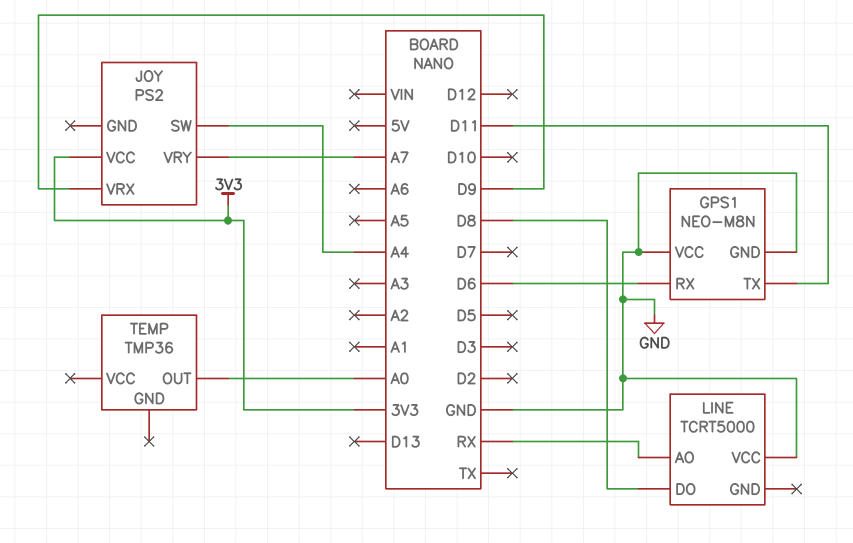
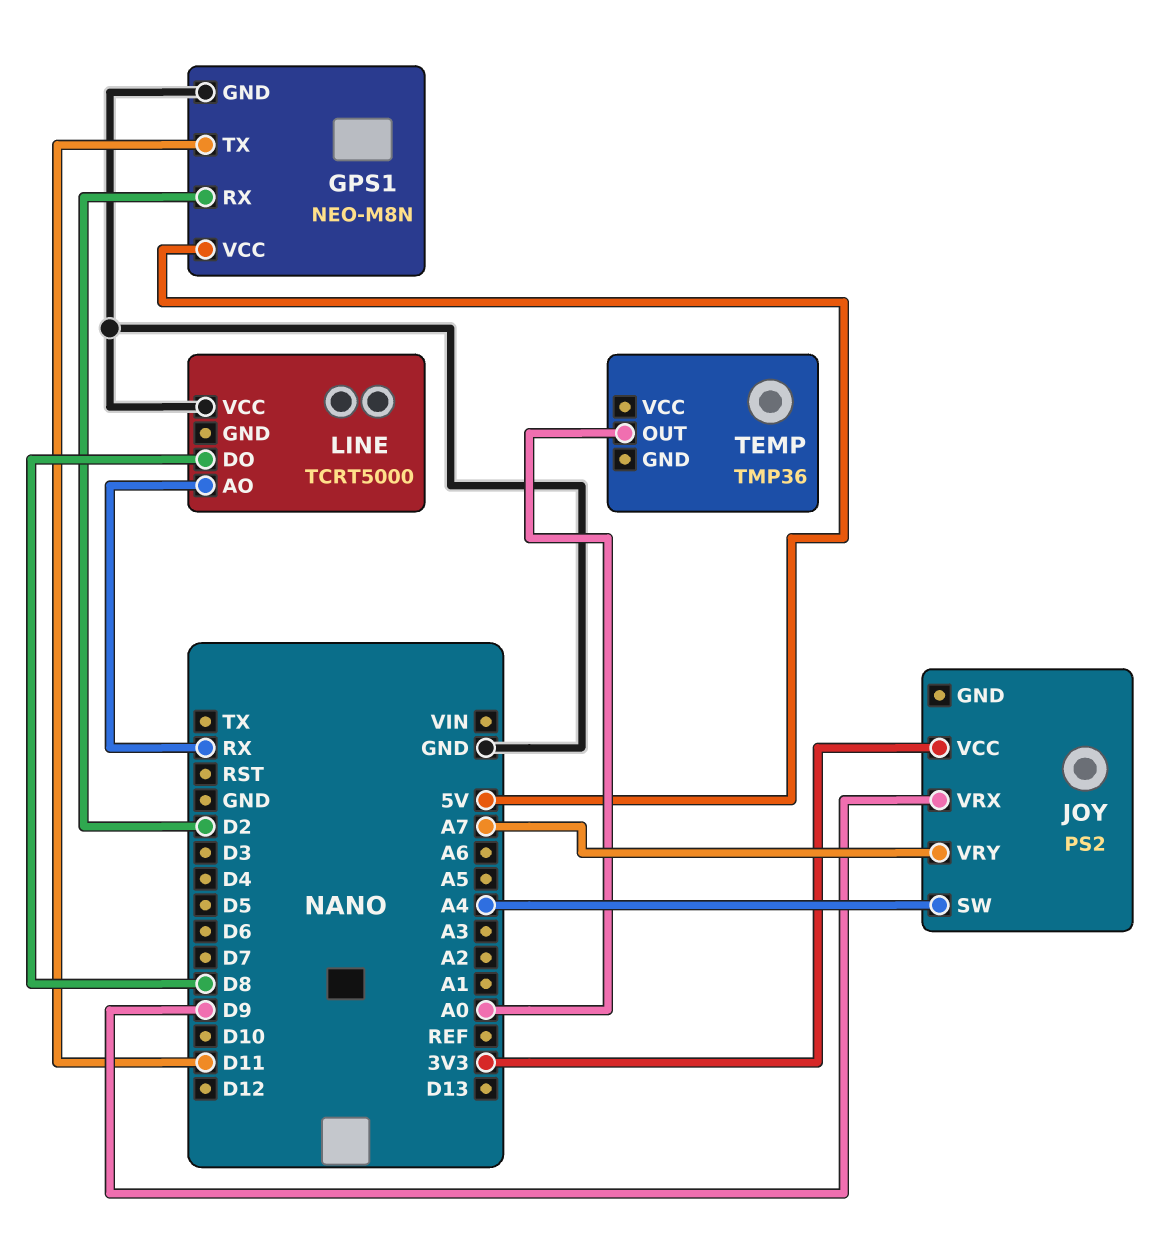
GPS1 pin RX: D6 -> D2
GPS1 pin VCC: GND -> 5V

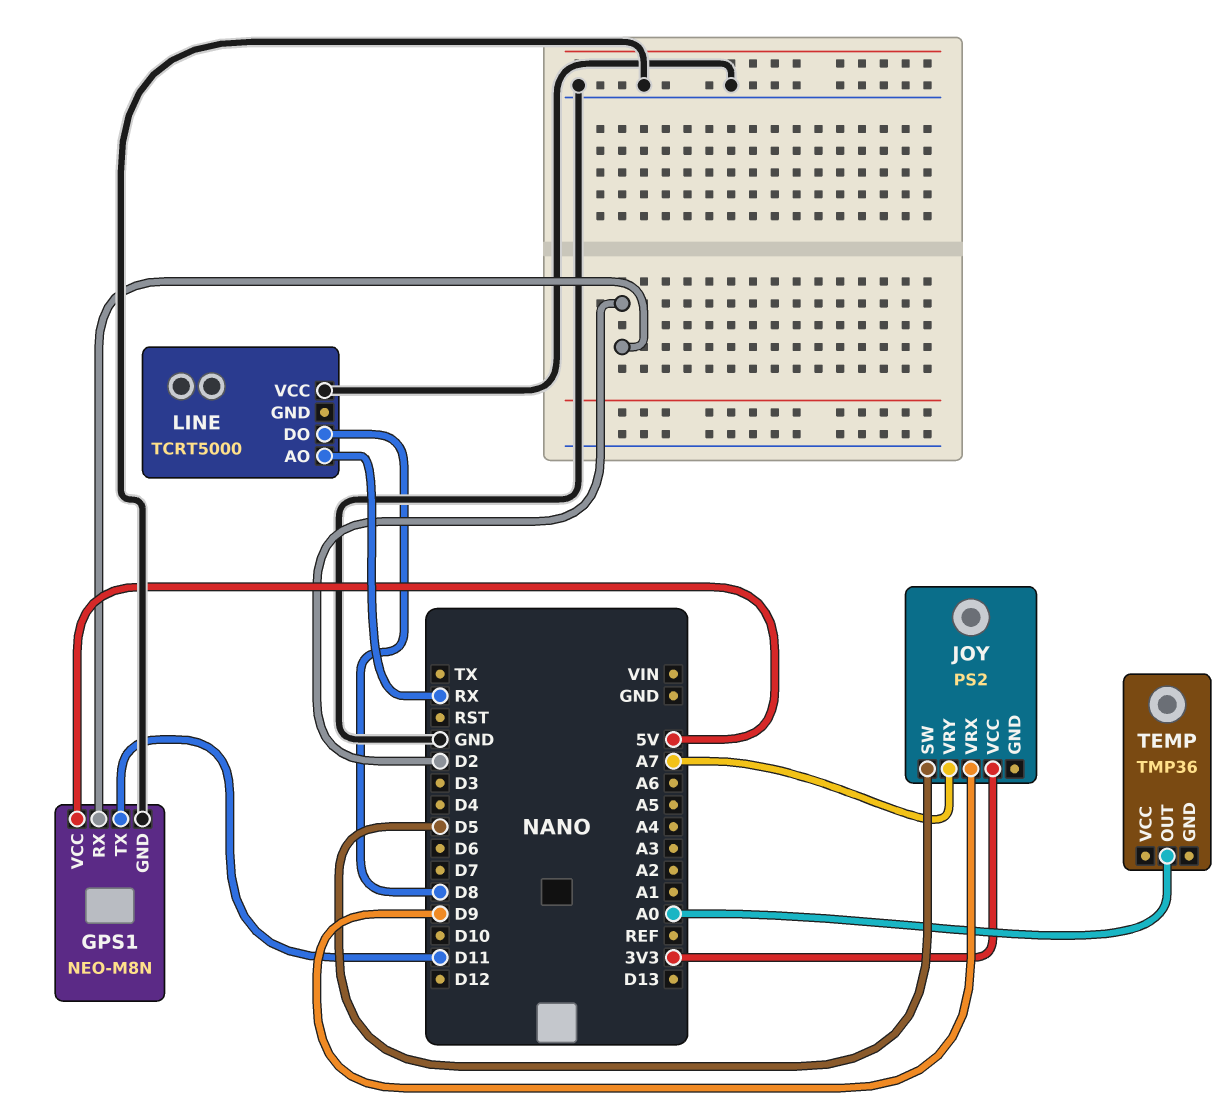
JOY pin SW: A4 -> D5

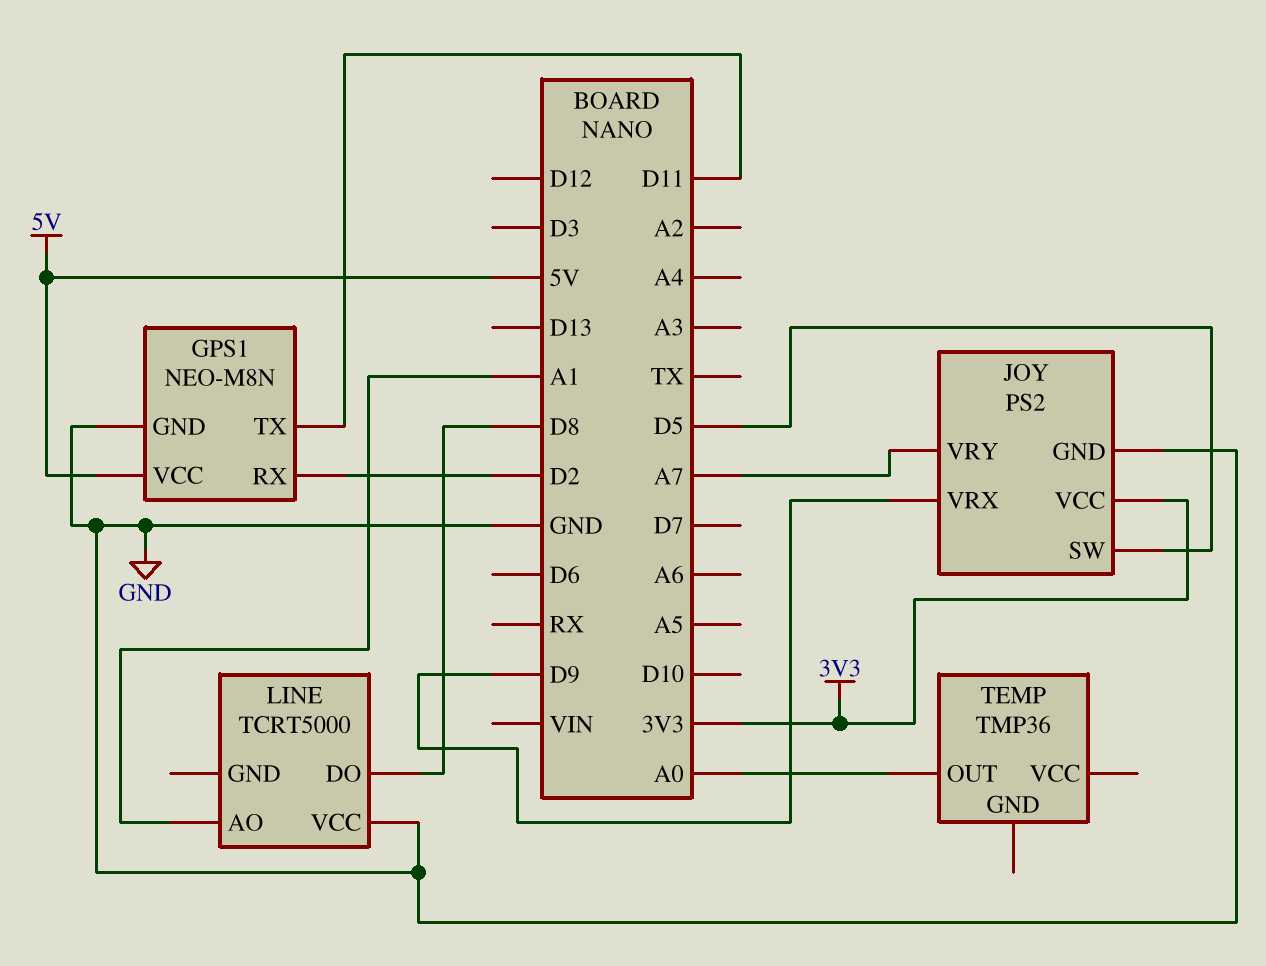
JOY pin GND: none -> GND
LINE pin AO: RX -> A1

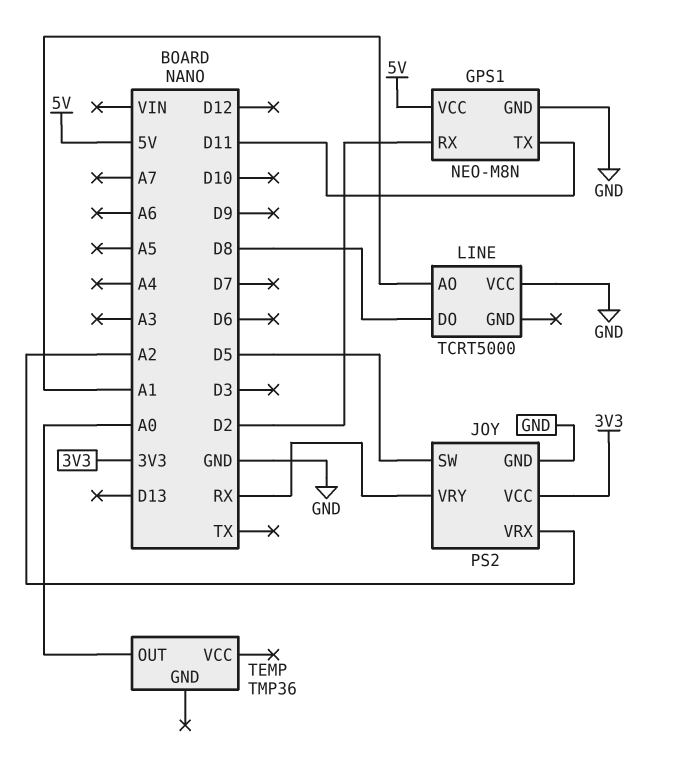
JOY pin VRX: D9 -> A2
JOY pin VRY: A7 -> RX

